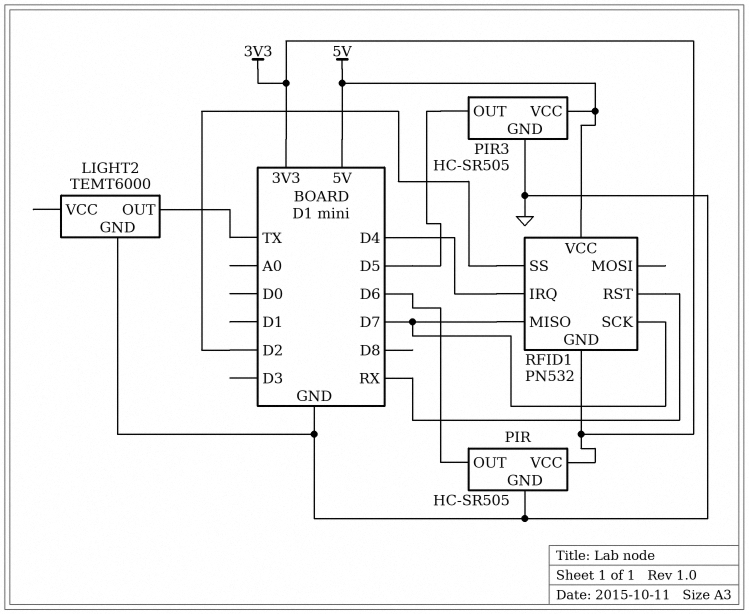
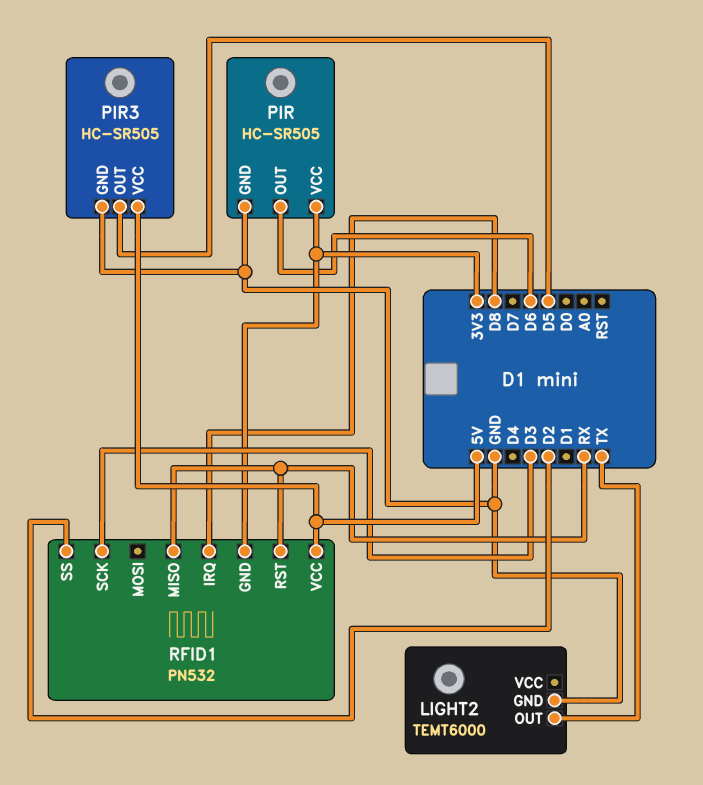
RFID1 pin IRQ: D4 -> D8
RFID1 pin MISO: D7 -> RX
RFID1 pin SCK: D7 -> D3

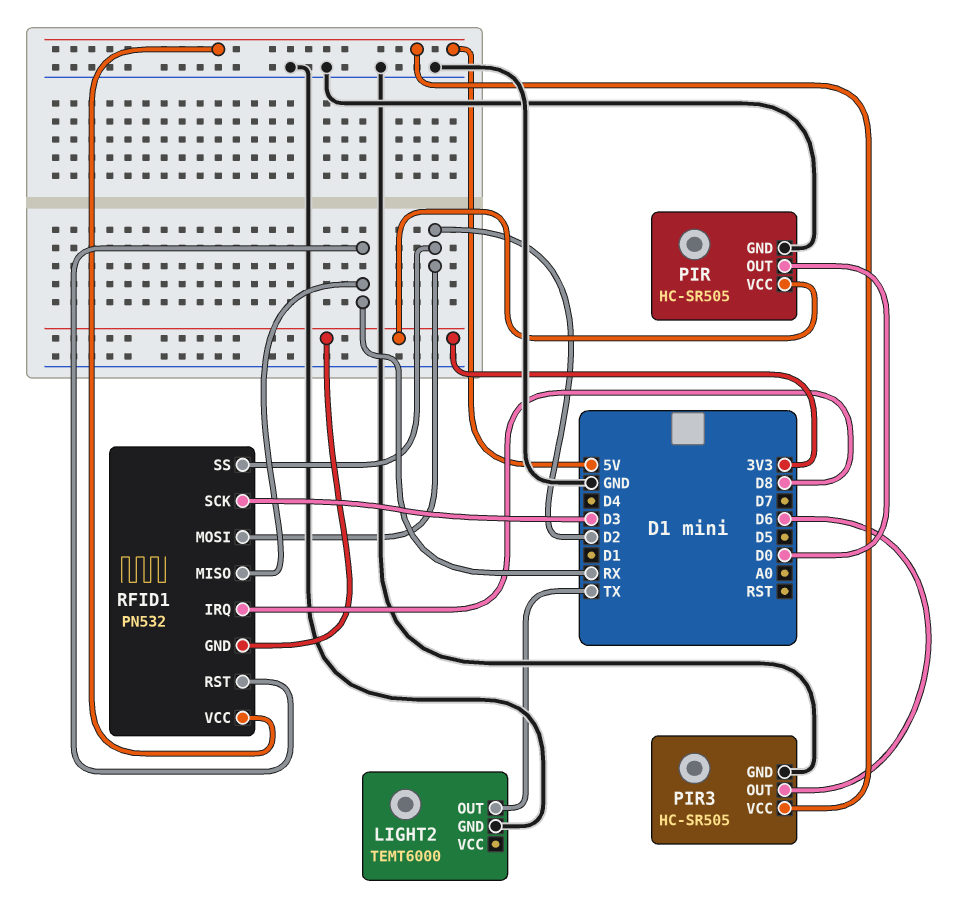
PIR pin OUT: D6 -> D0
PIR3 pin OUT: D5 -> D6
RFID1 pin MOSI: none -> D2

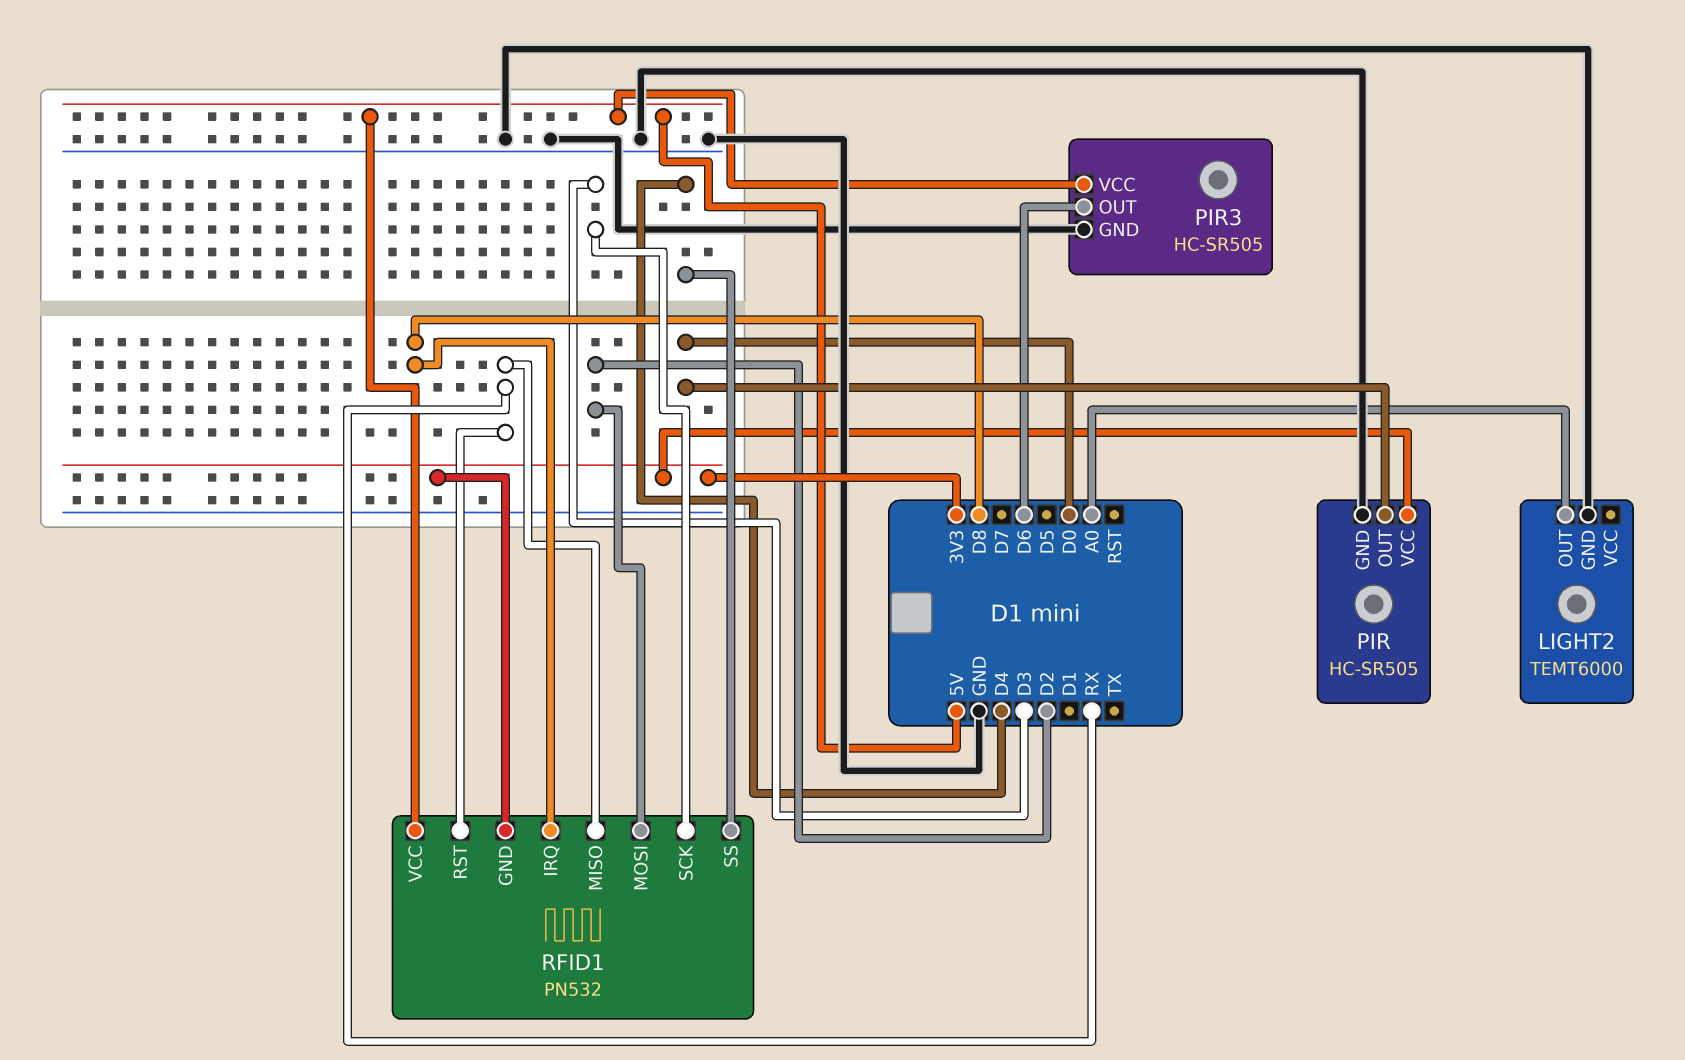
LIGHT2 pin OUT: TX -> A0
RFID1 pin SS: D2 -> D4

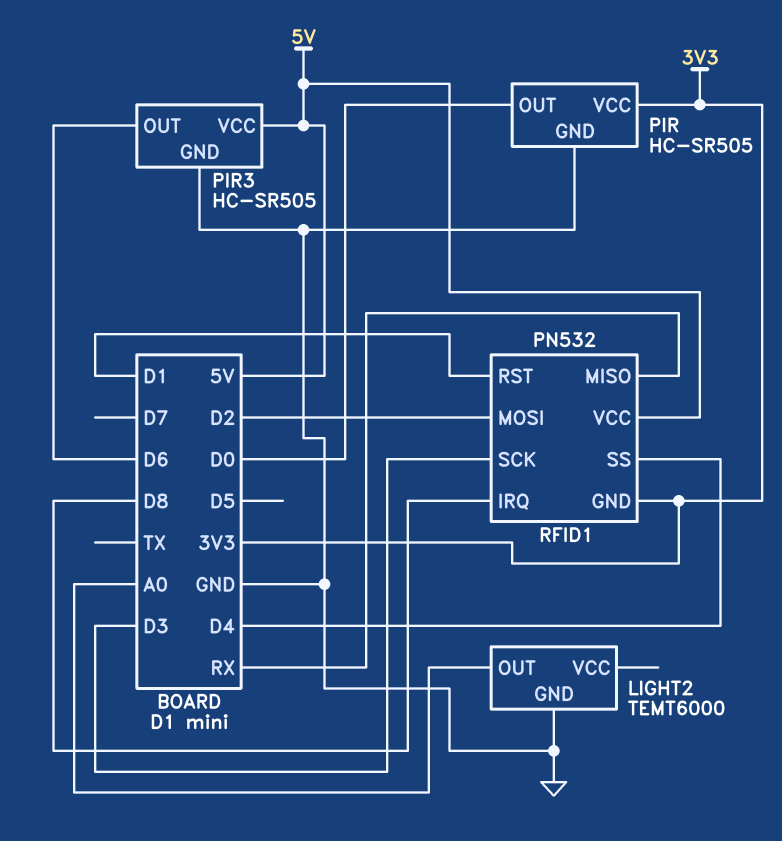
RFID1 pin RST: RX -> D1

